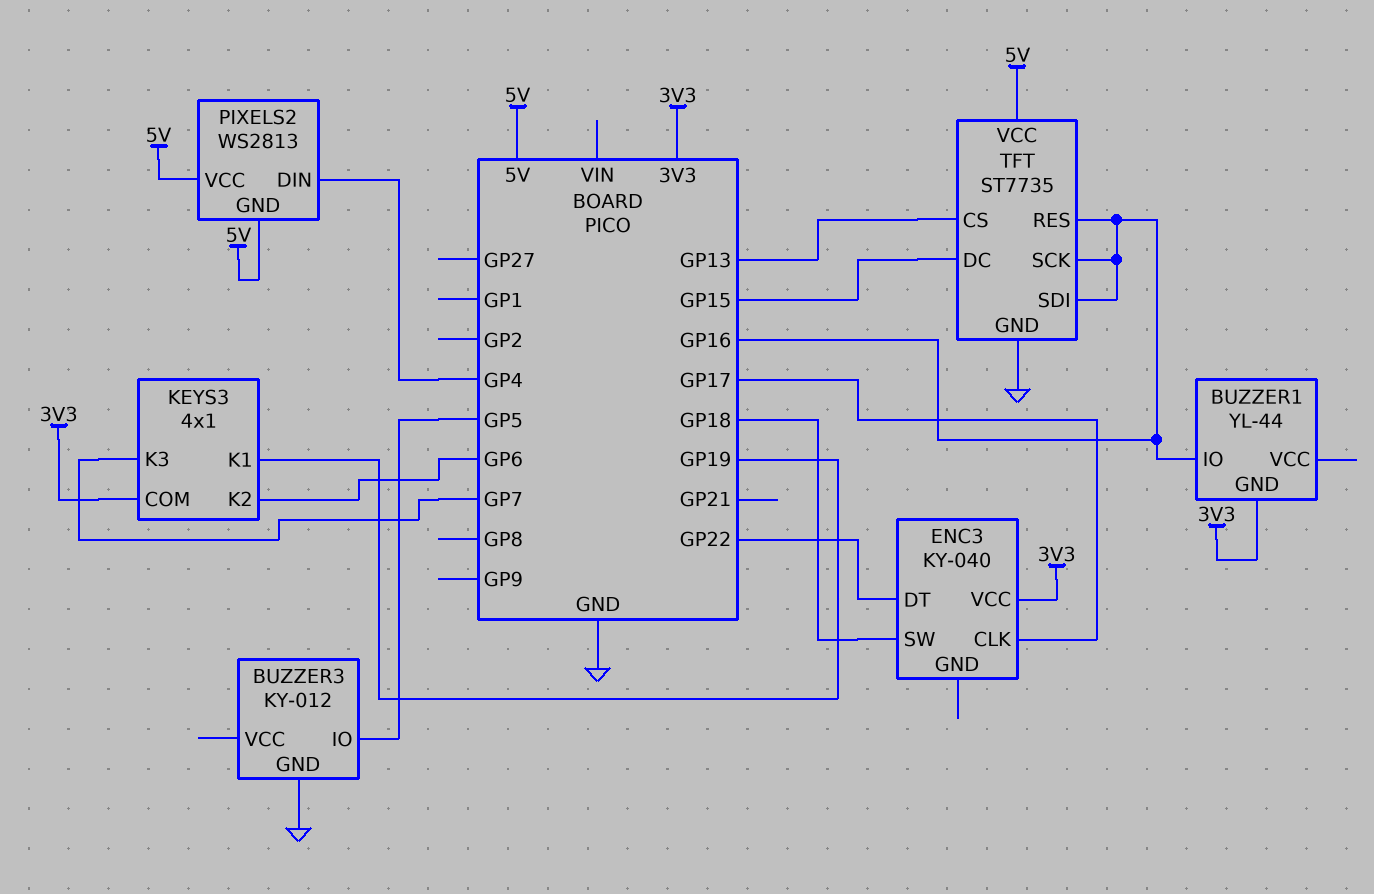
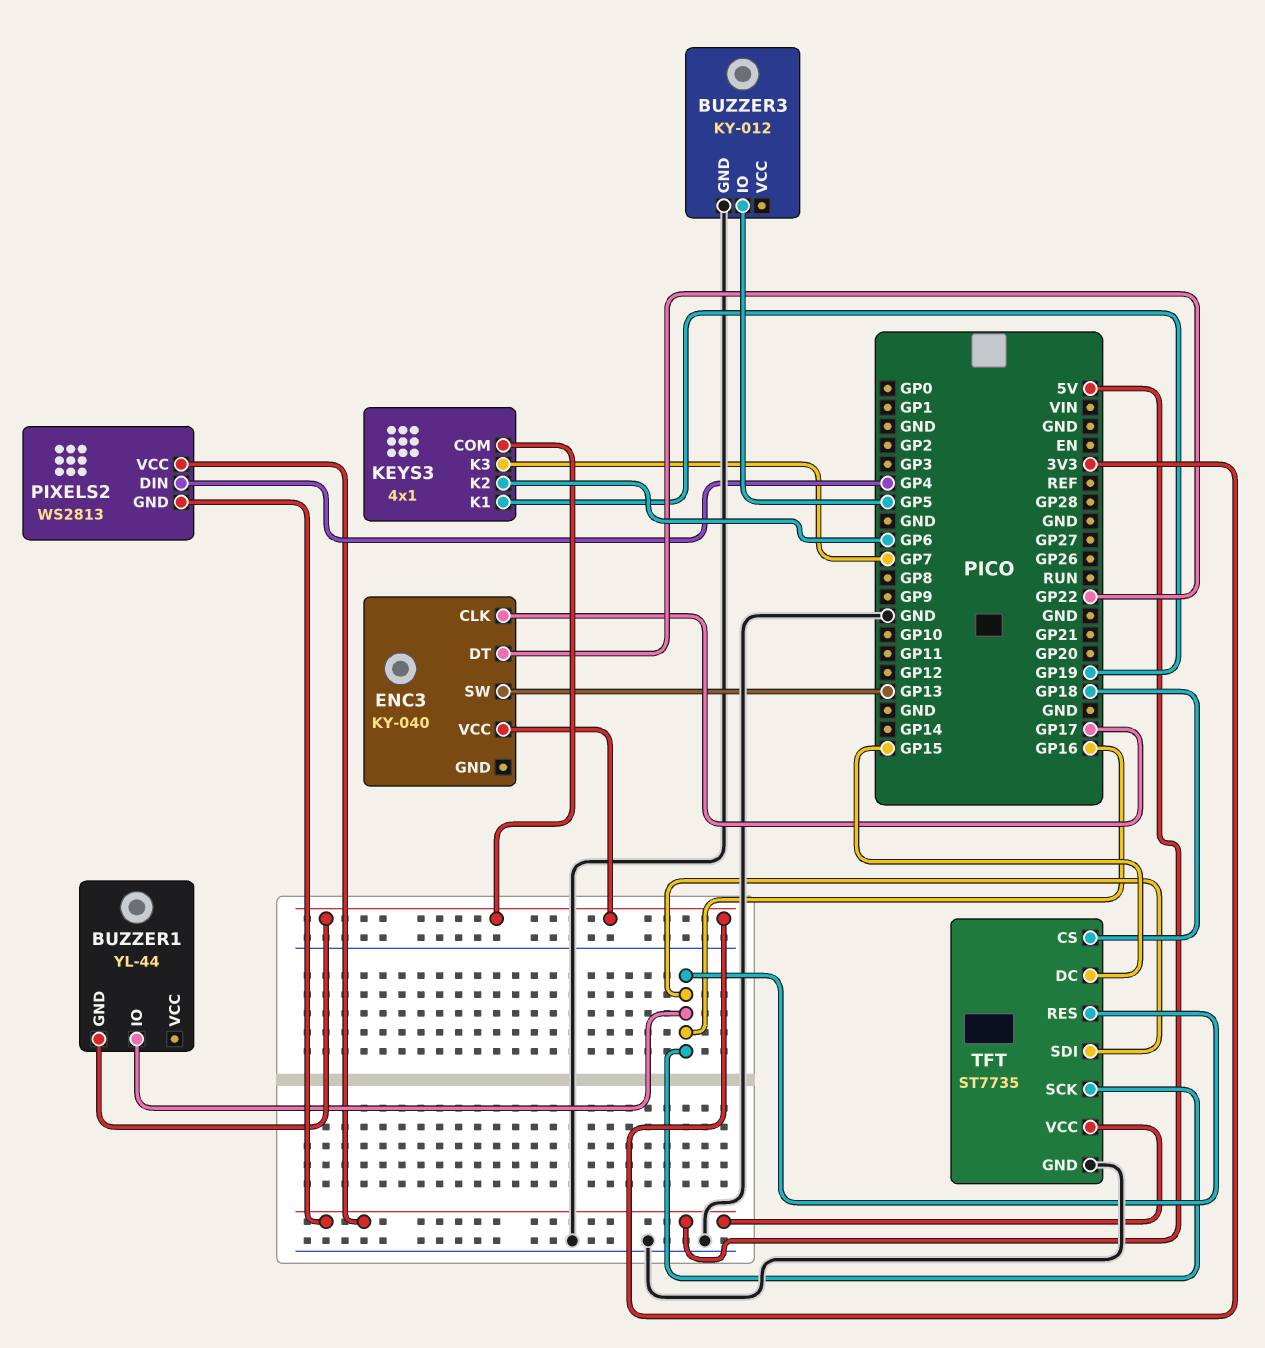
ENC3 pin SW: GP18 -> GP13
TFT pin CS: GP13 -> GP18

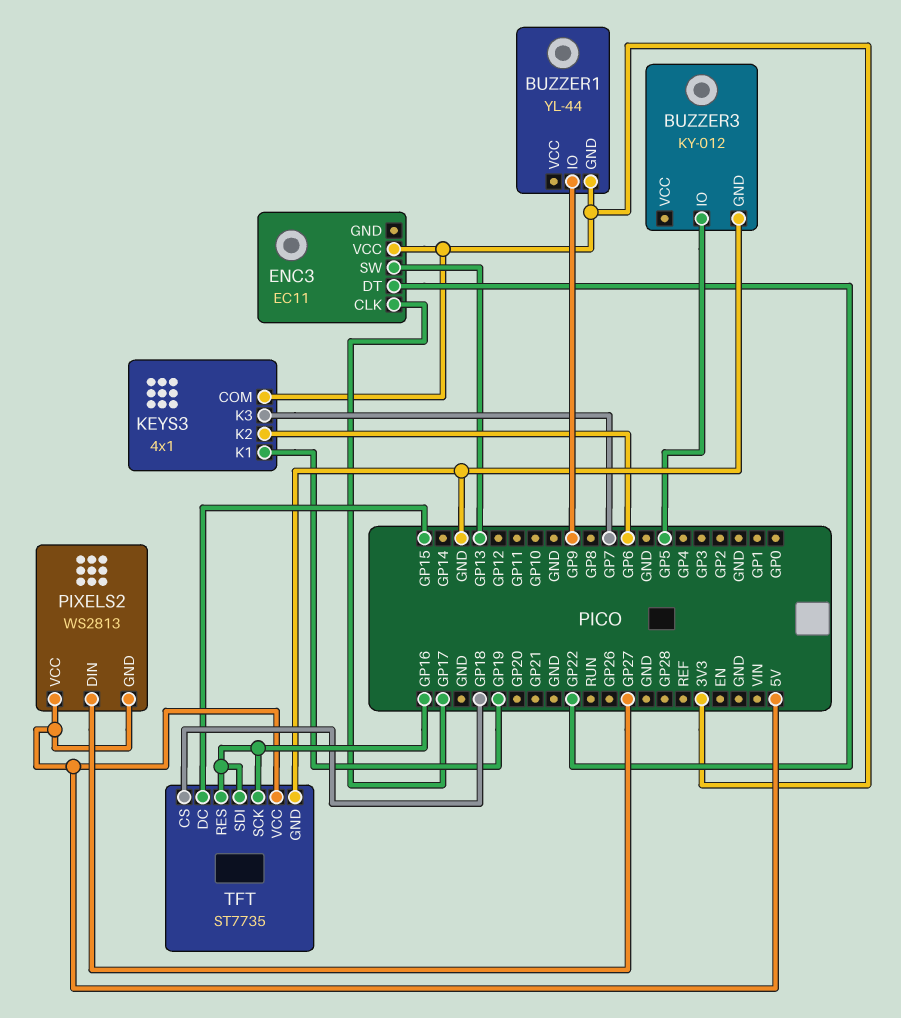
BUZZER1 pin IO: GP16 -> GP9
ENC3: KY-040 -> EC11
PIXELS2 pin DIN: GP4 -> GP27

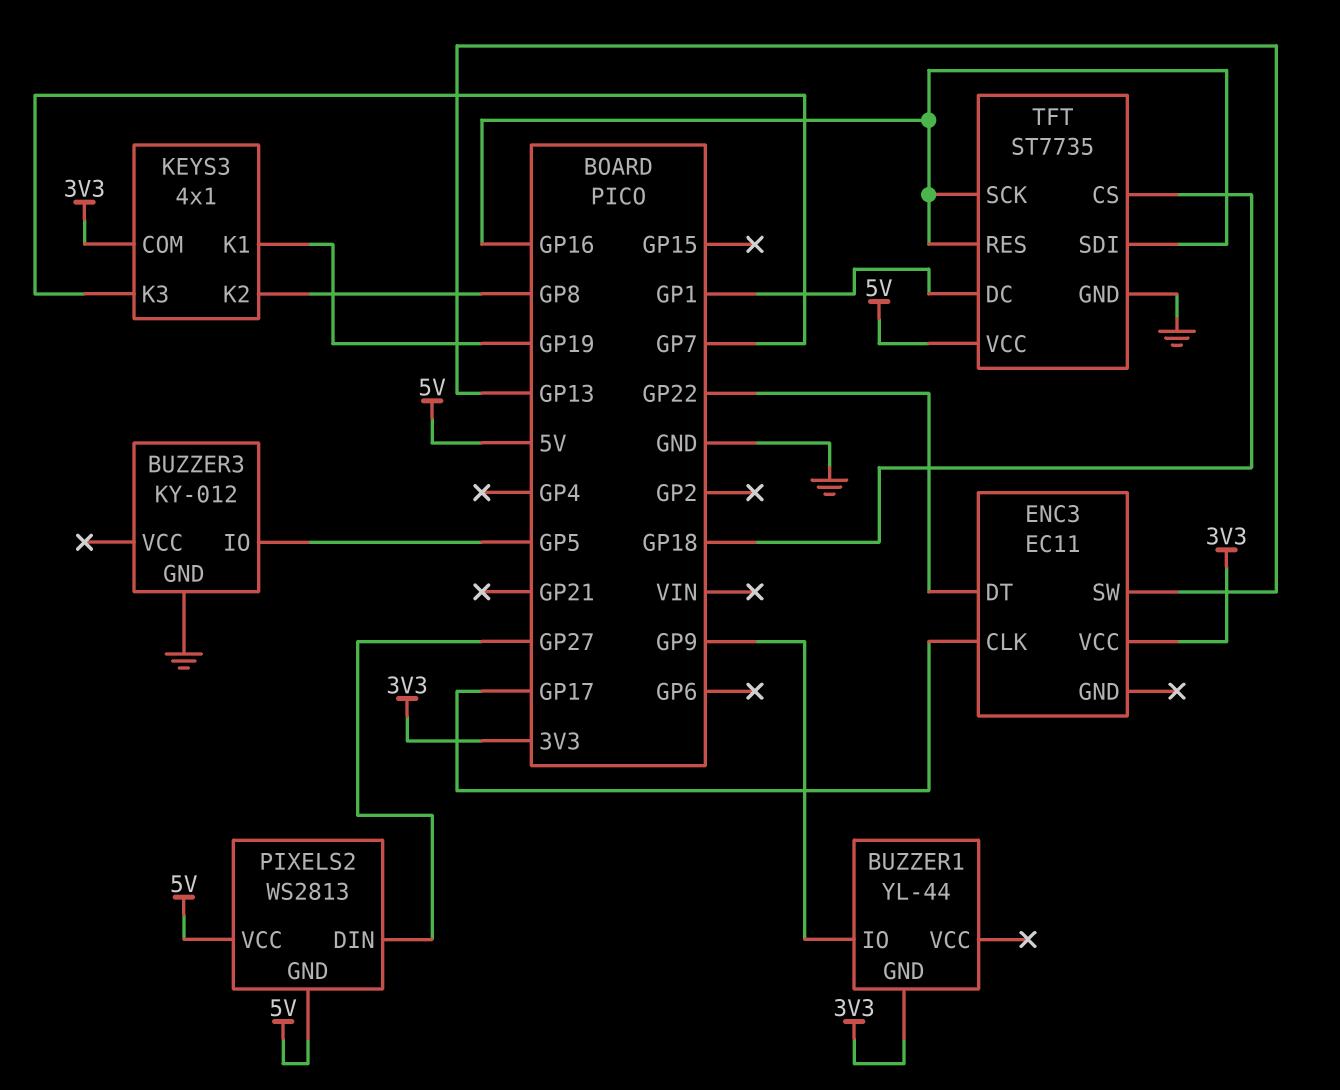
KEYS3 pin K2: GP6 -> GP8
TFT pin DC: GP15 -> GP1

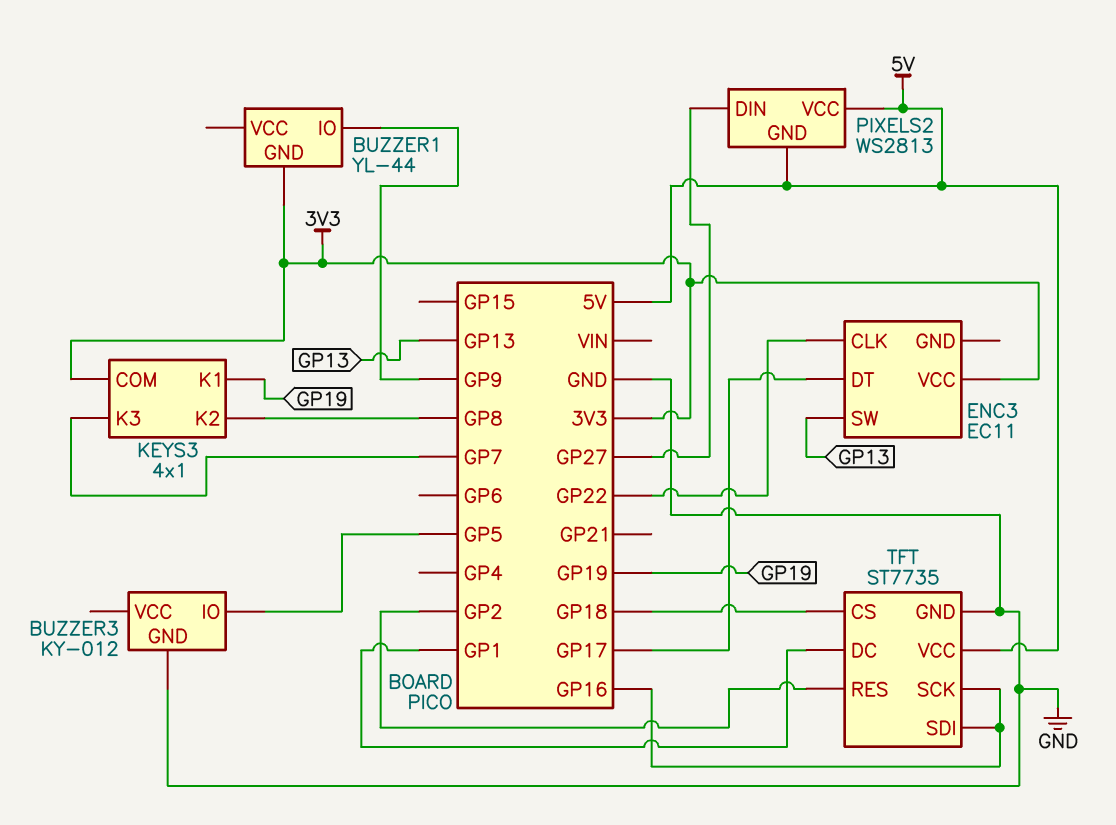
ENC3 pin CLK: GP17 -> GP22
ENC3 pin DT: GP22 -> GP17
TFT pin RES: GP16 -> GP2

